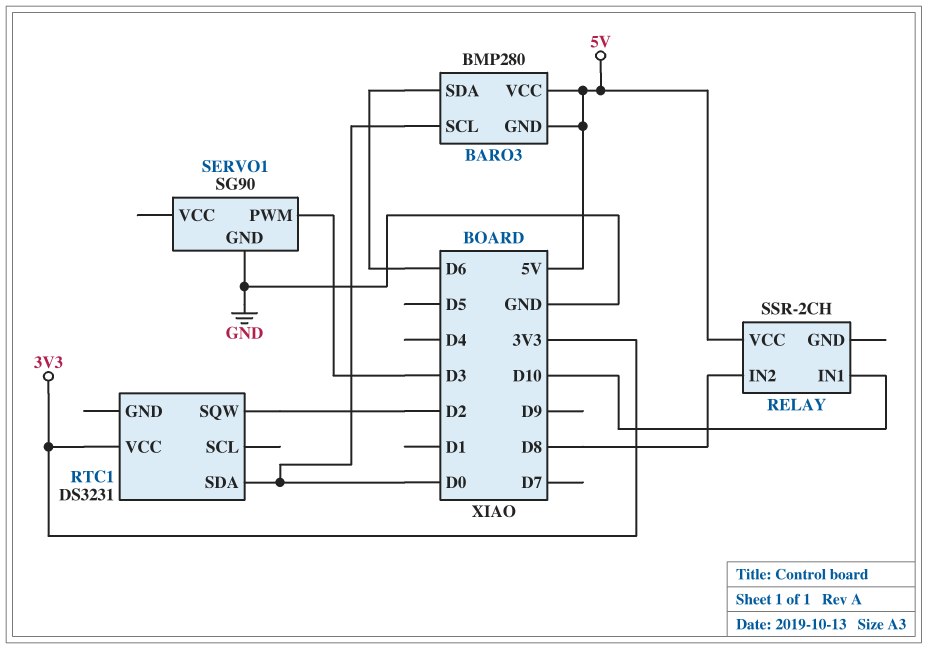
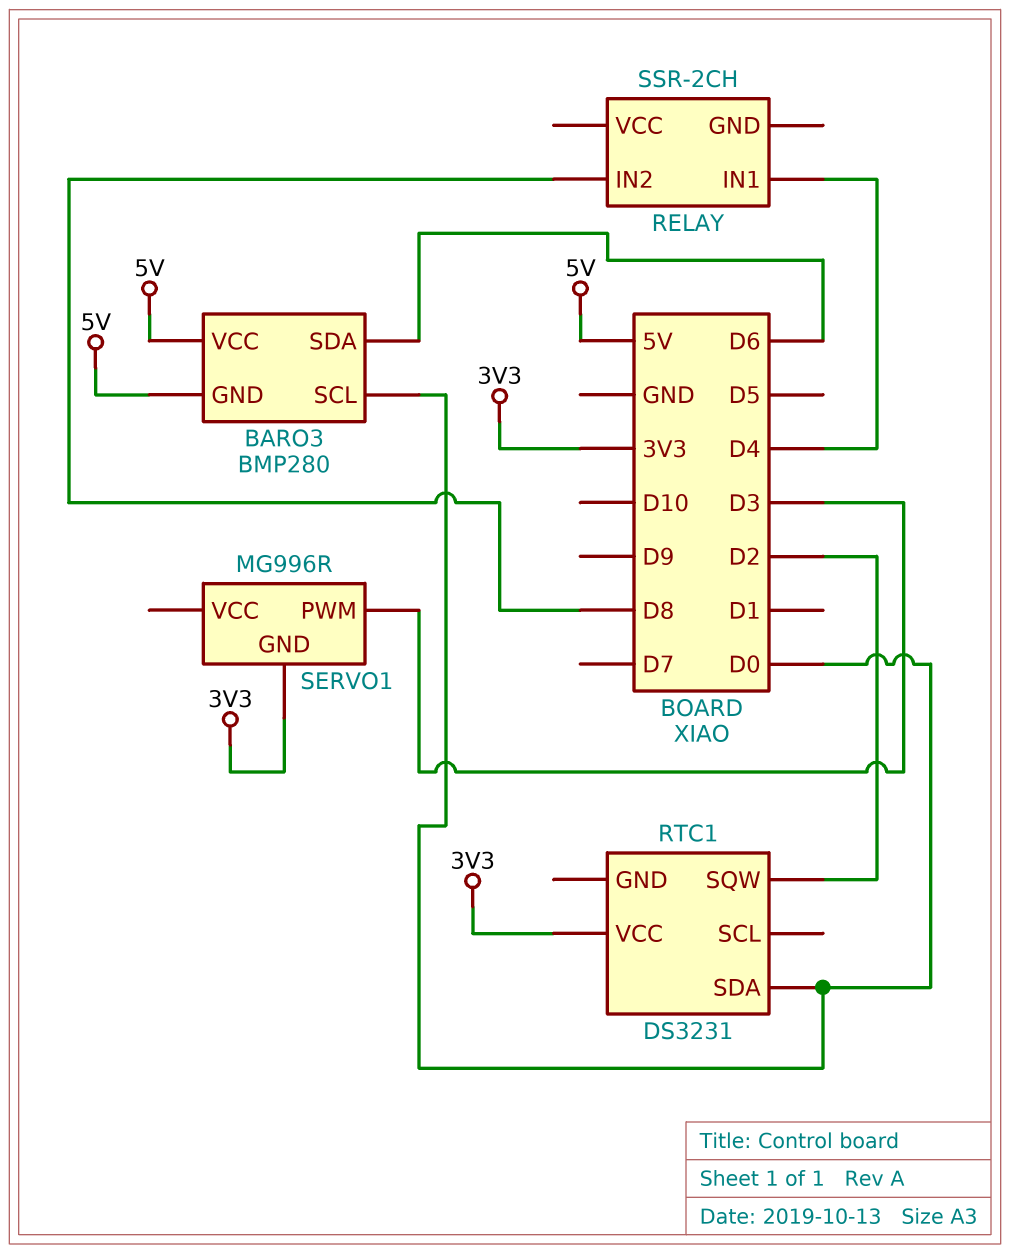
RELAY pin IN1: D10 -> D4
RELAY pin VCC: 5V -> none
SERVO1: SG90 -> MG996R
SERVO1 pin GND: GND -> 3V3

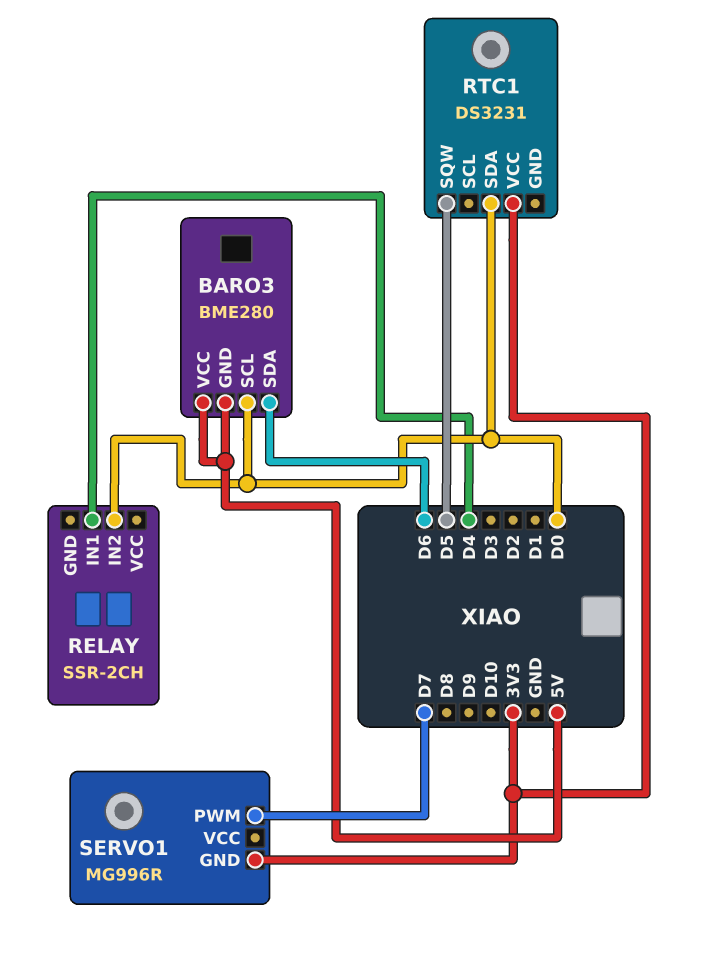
BARO3: BMP280 -> BME280
RELAY pin IN2: D8 -> D0
RTC1 pin SQW: D2 -> D5
SERVO1 pin PWM: D3 -> D7

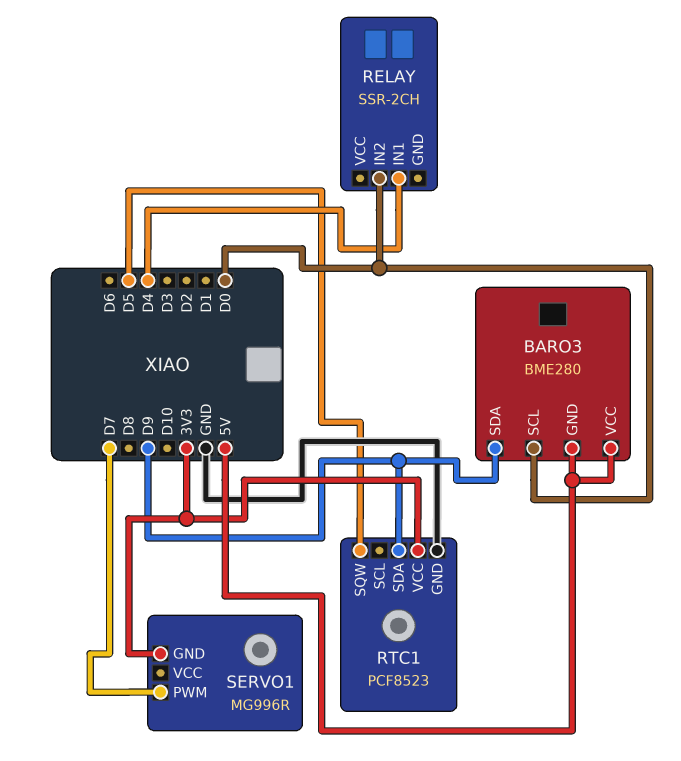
BARO3 pin SDA: D6 -> D9
RTC1: DS3231 -> PCF8523
RTC1 pin GND: none -> GND
RTC1 pin SDA: D0 -> D9

